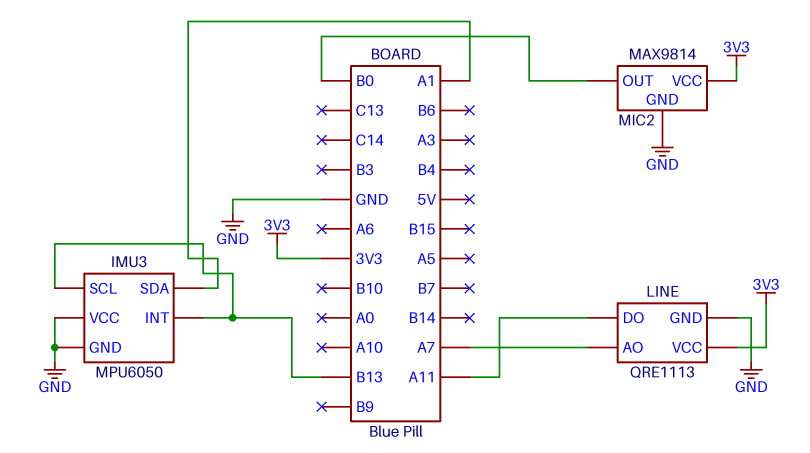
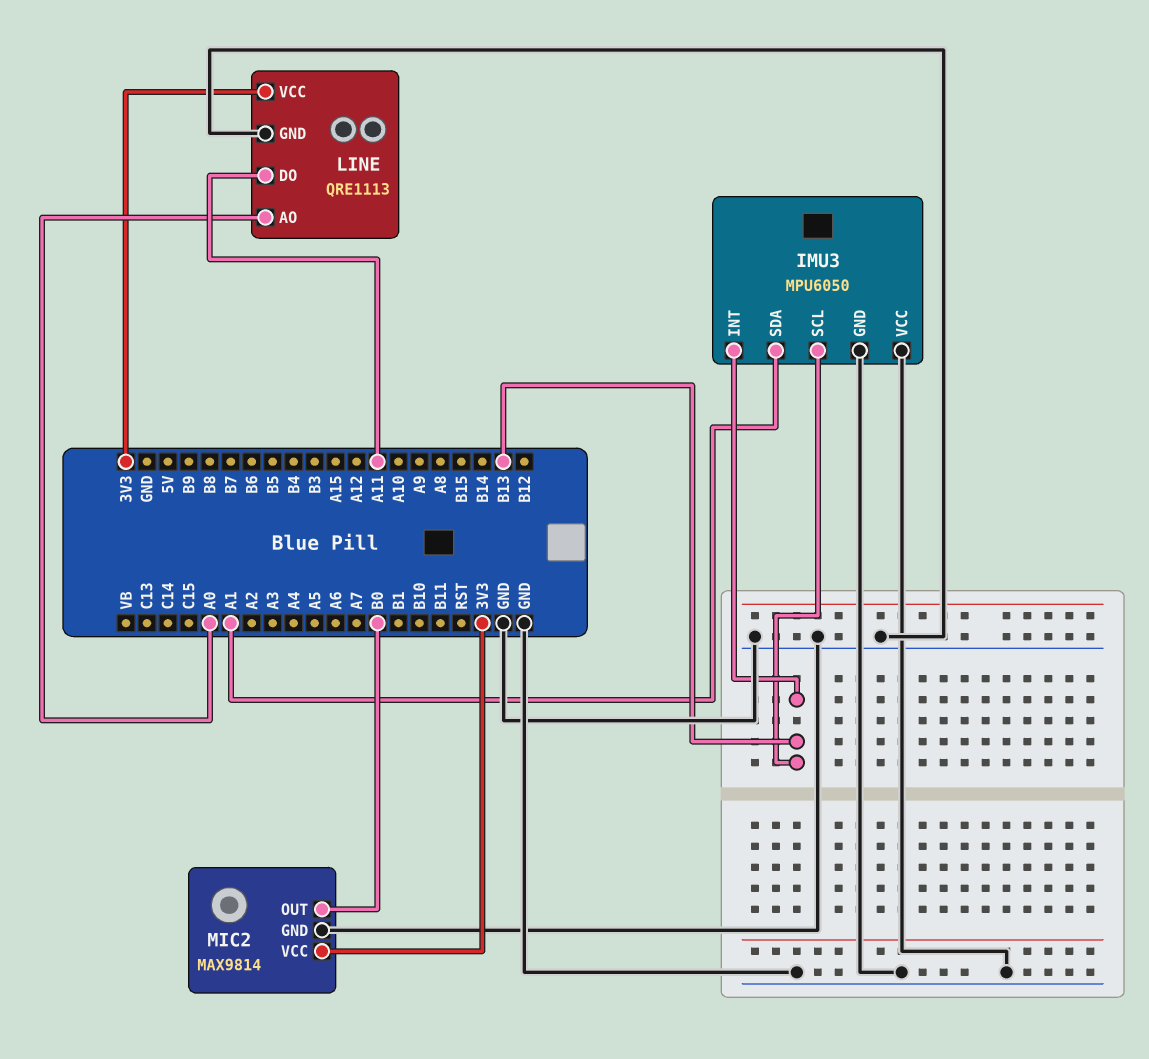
LINE pin AO: A7 -> A0

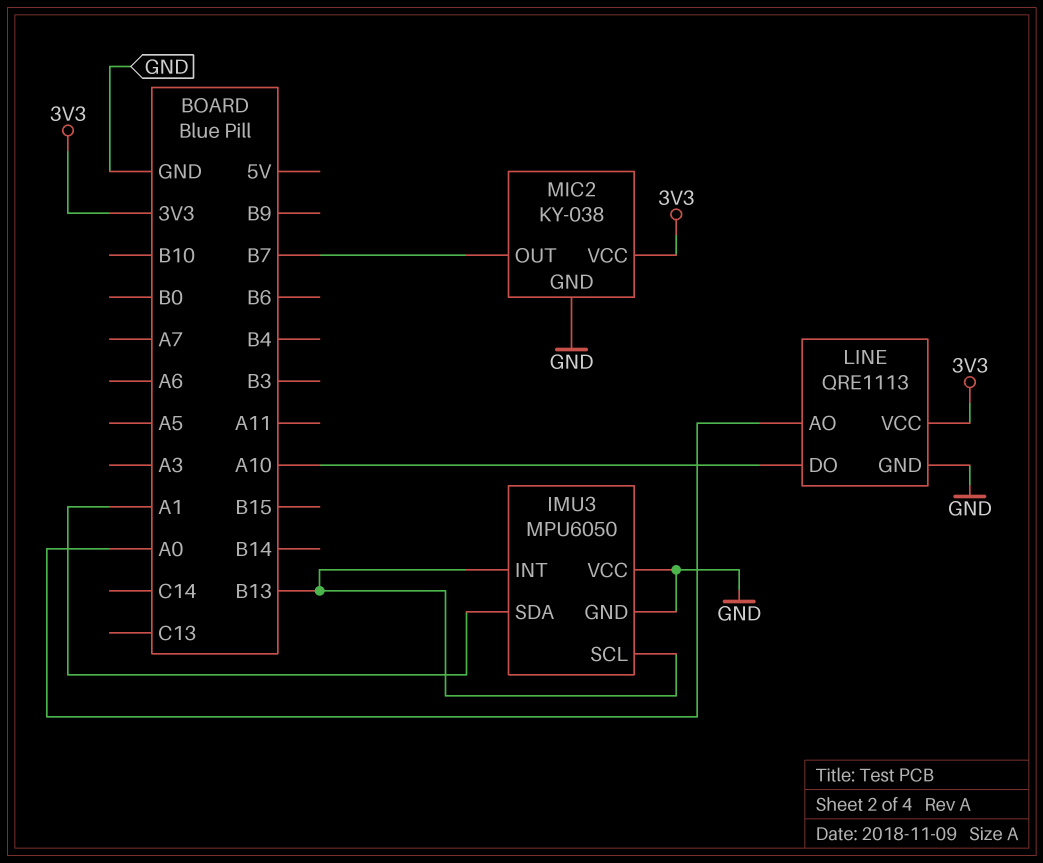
LINE pin DO: A11 -> A10
MIC2: MAX9814 -> KY-038
MIC2 pin OUT: B0 -> B7

